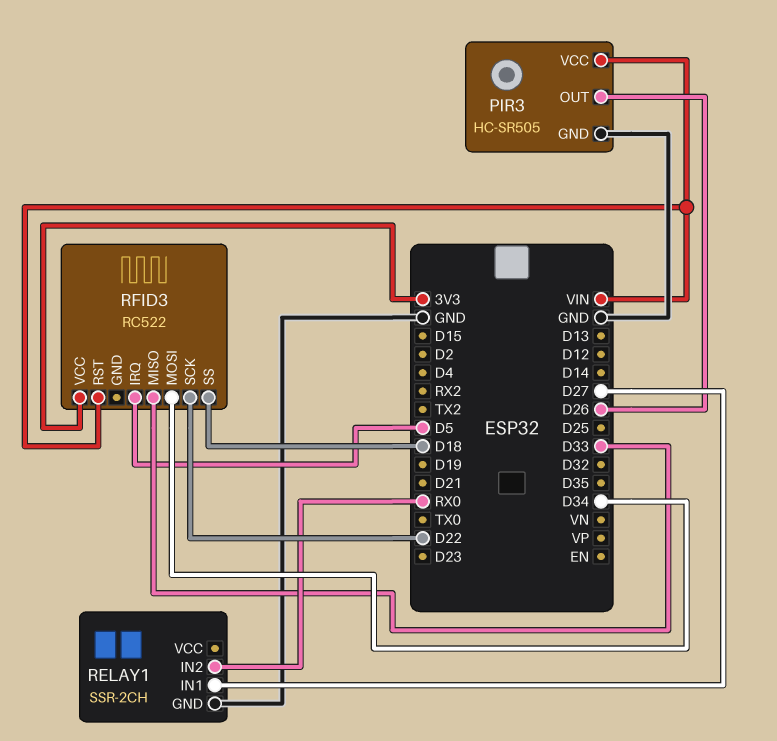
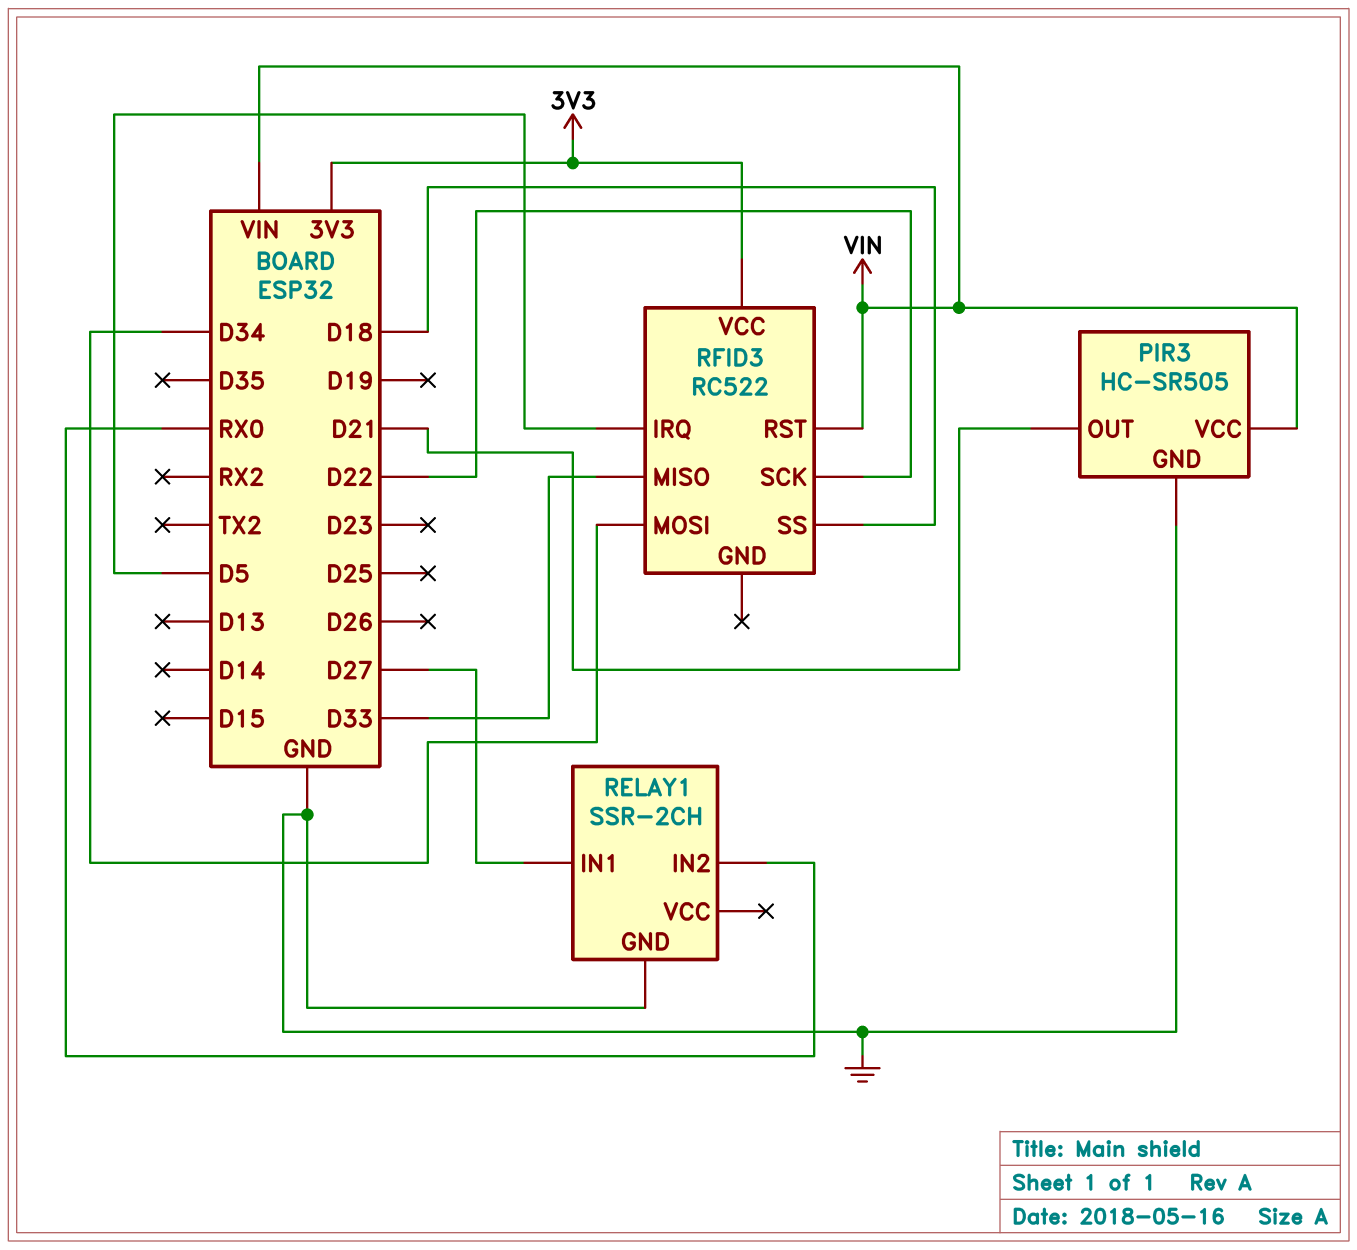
PIR3 pin OUT: D26 -> D21

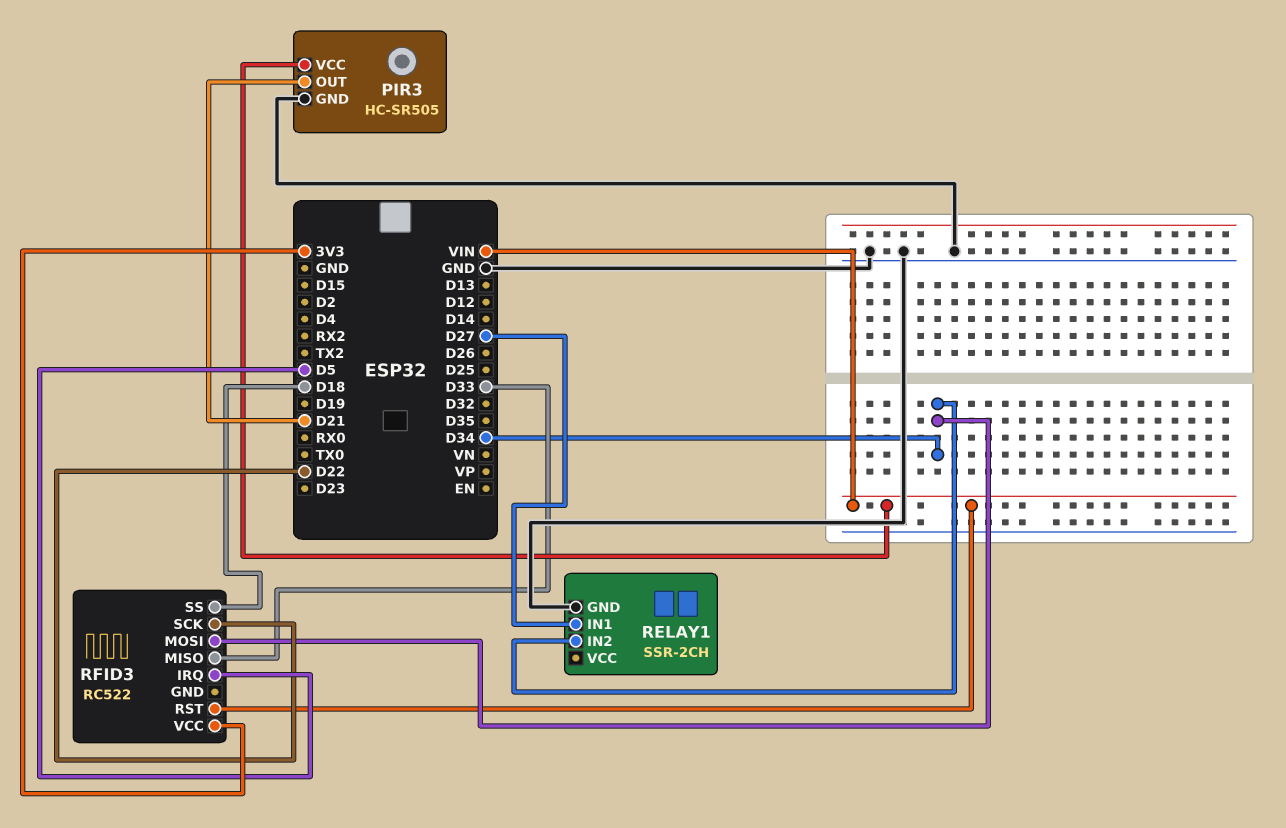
RELAY1 pin IN2: RX0 -> D34

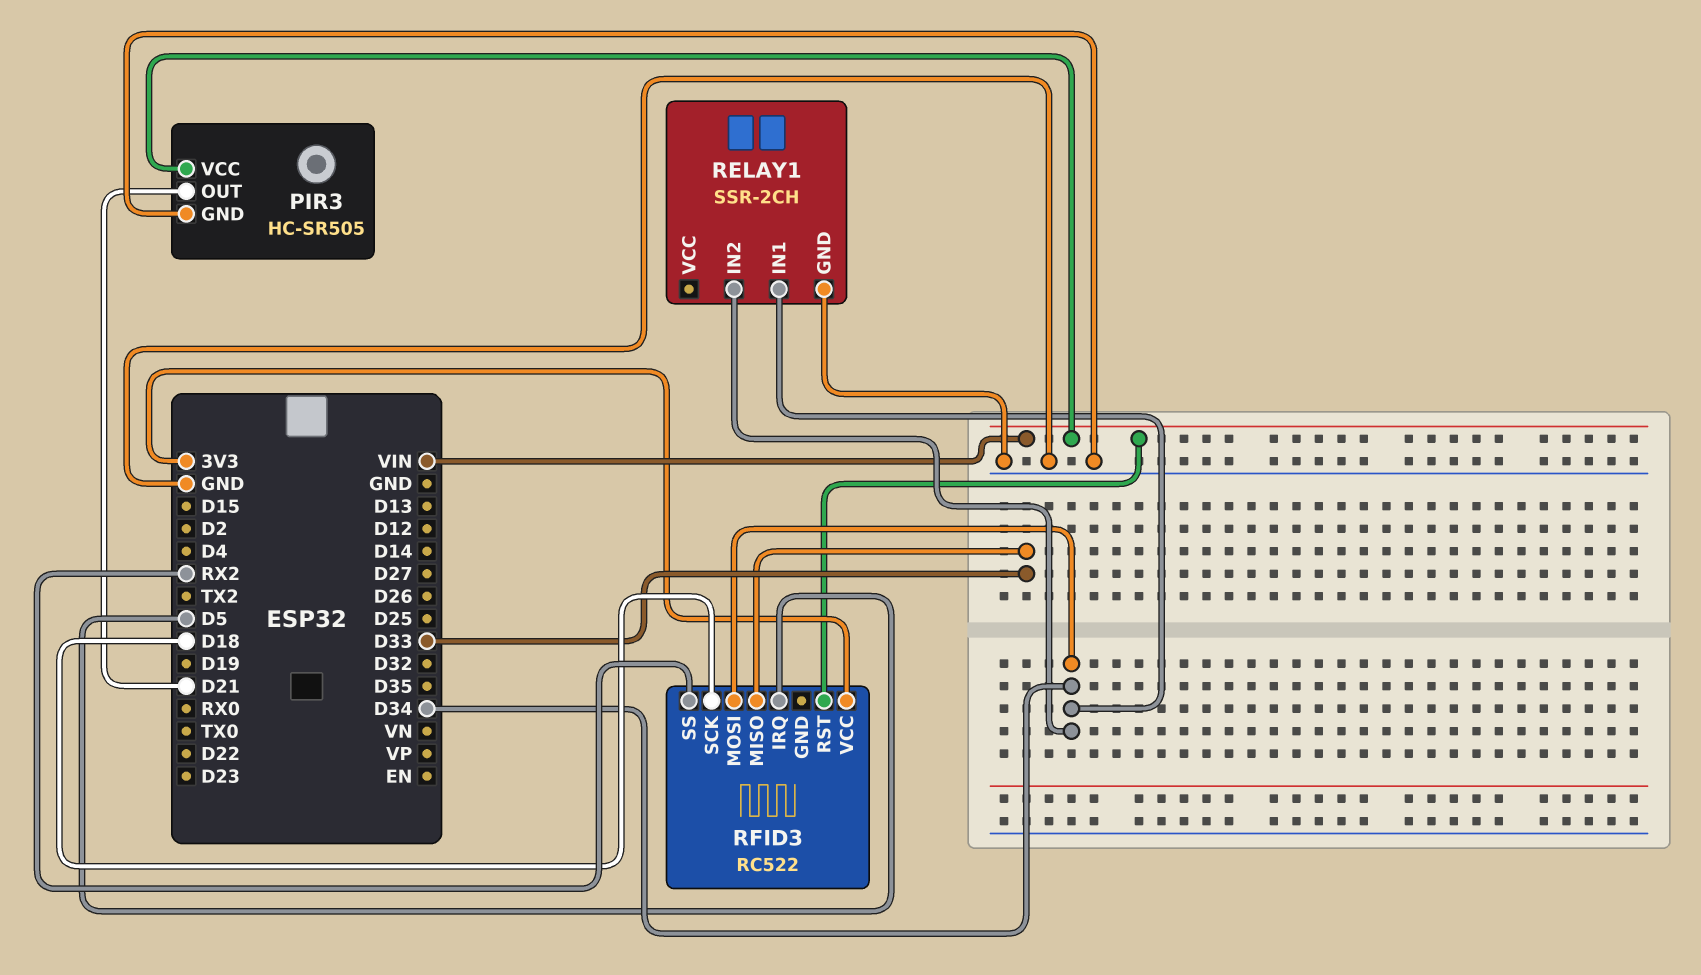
RELAY1 pin IN1: D27 -> D34
RFID3 pin SCK: D22 -> D18
RFID3 pin SS: D18 -> RX2

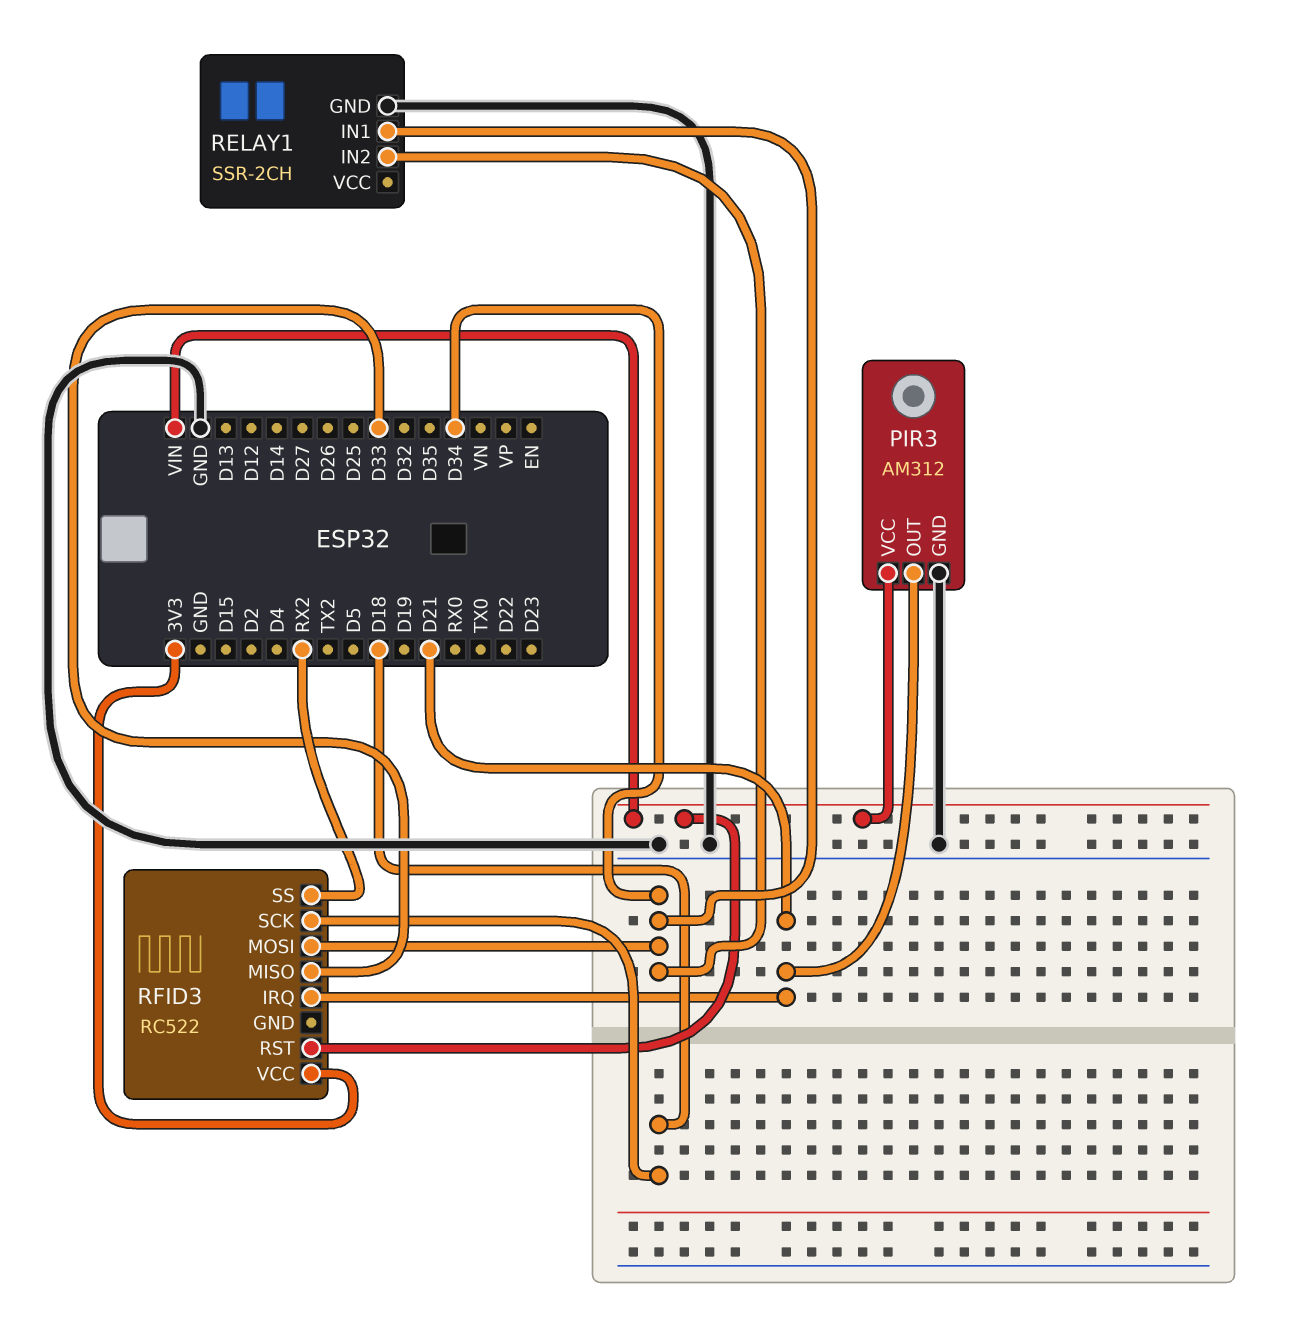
PIR3: HC-SR505 -> AM312
RFID3 pin IRQ: D5 -> D21

